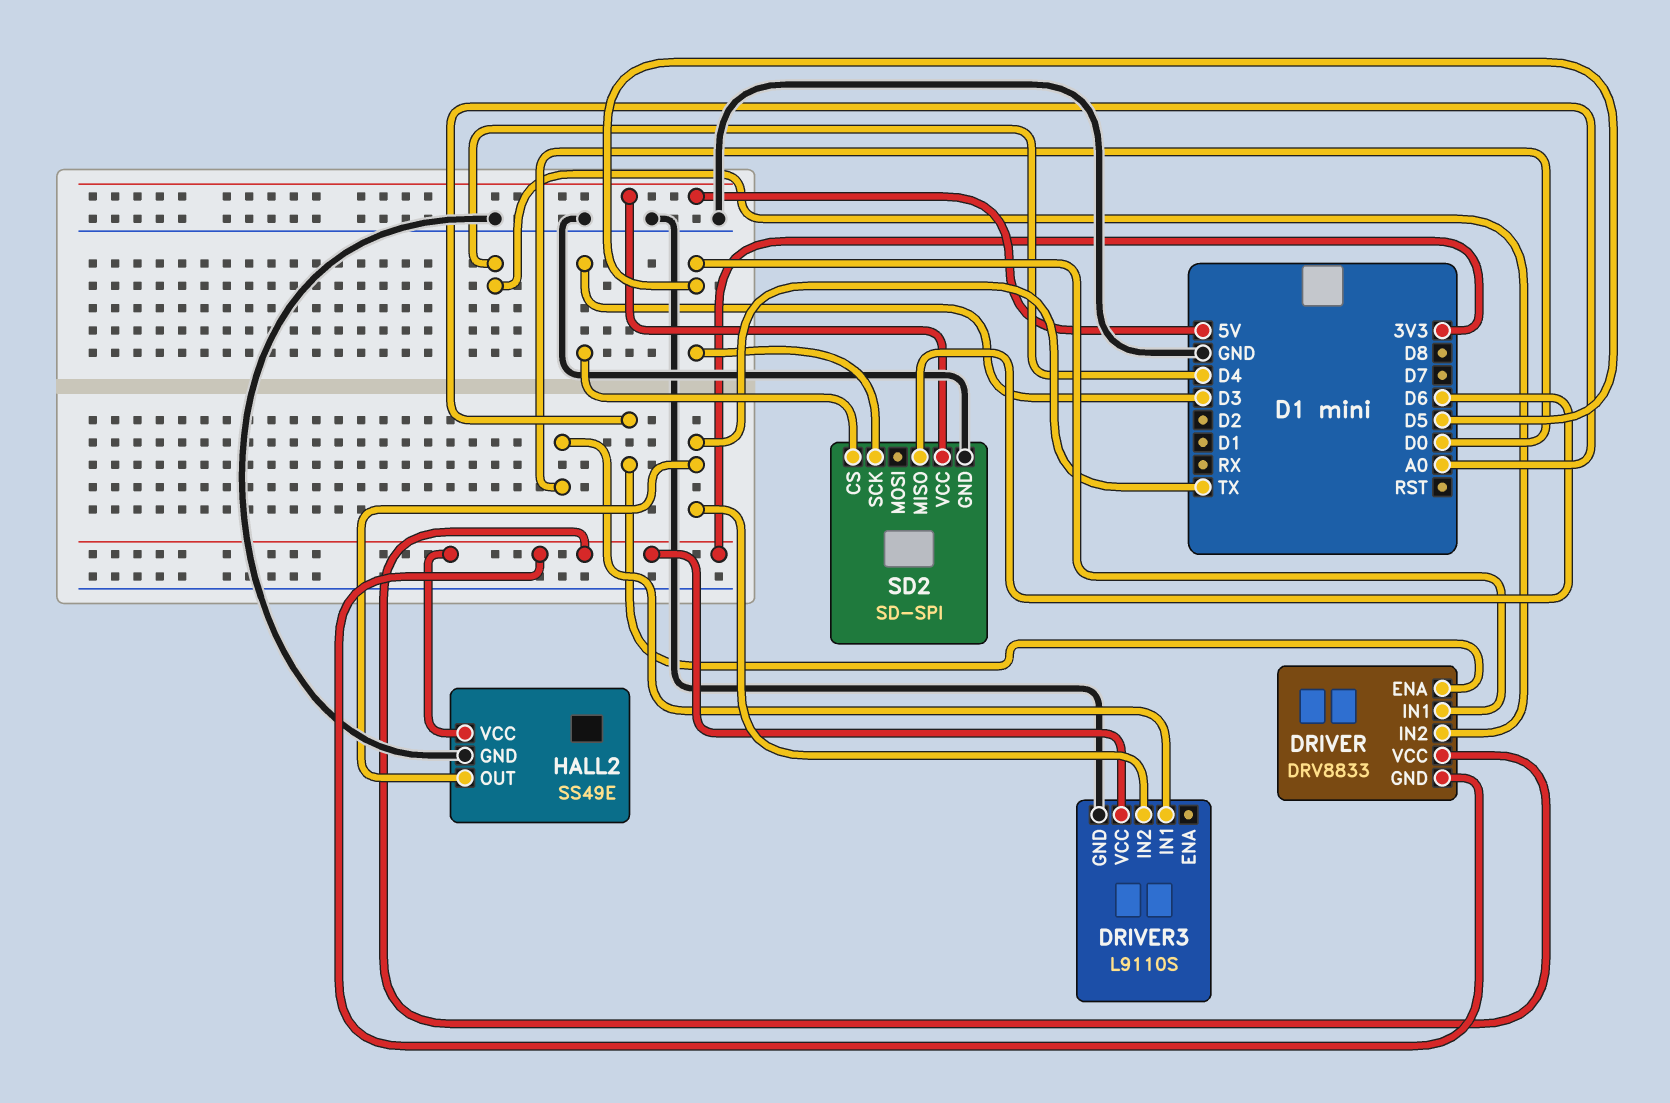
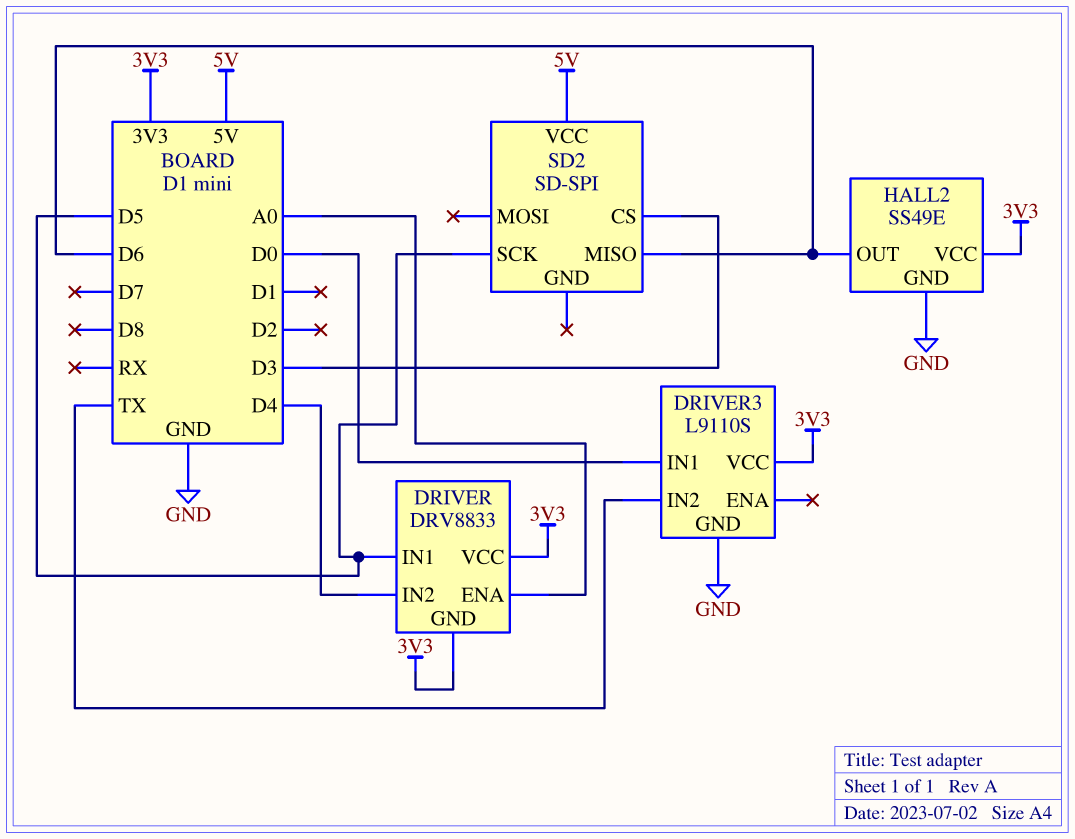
HALL2 pin OUT: TX -> D6
SD2 pin GND: GND -> none

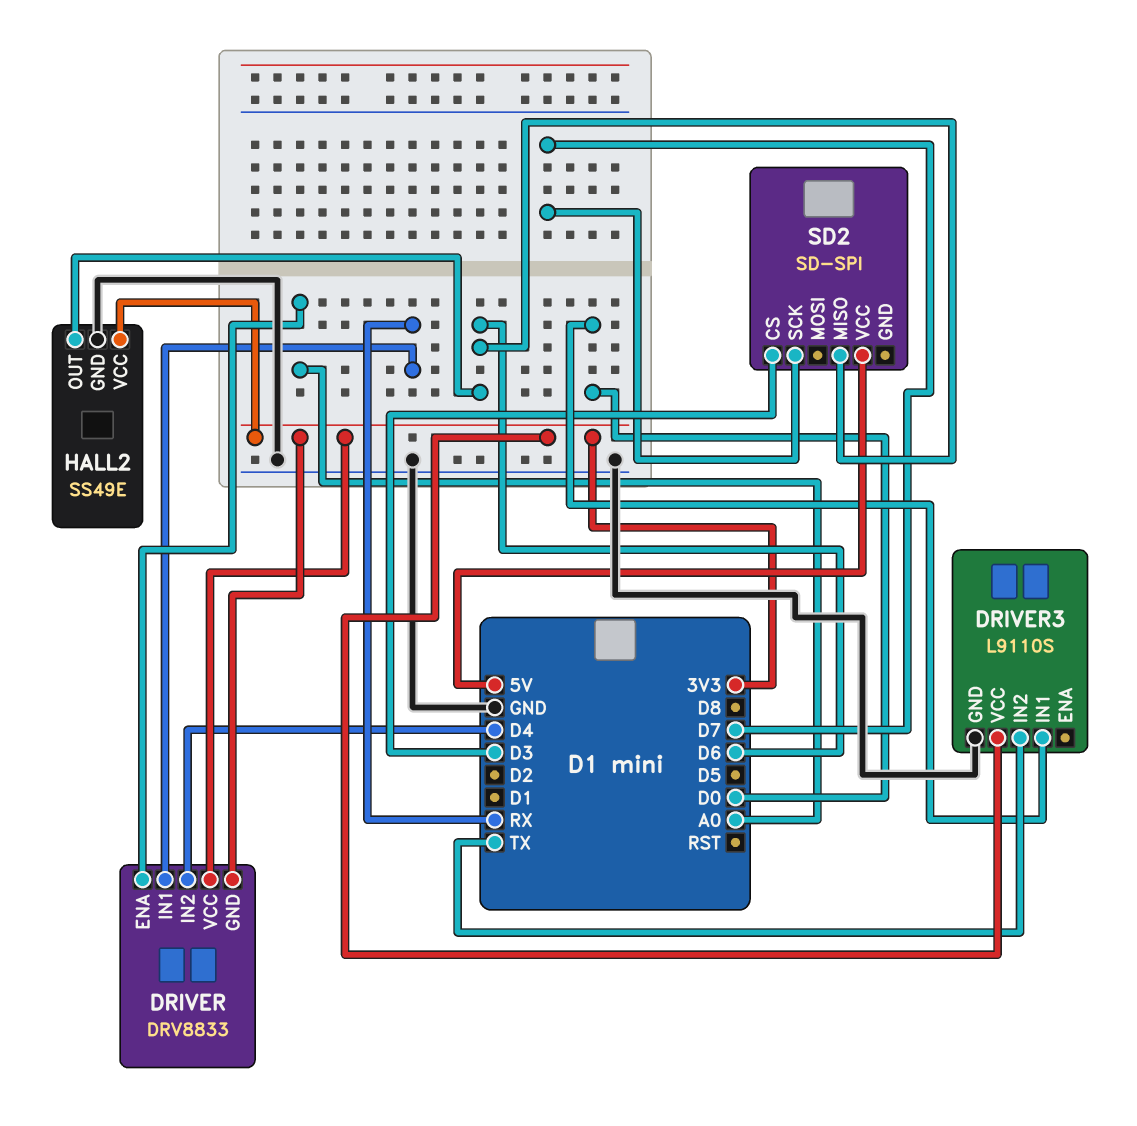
DRIVER pin IN1: D5 -> RX
SD2 pin SCK: D5 -> D7

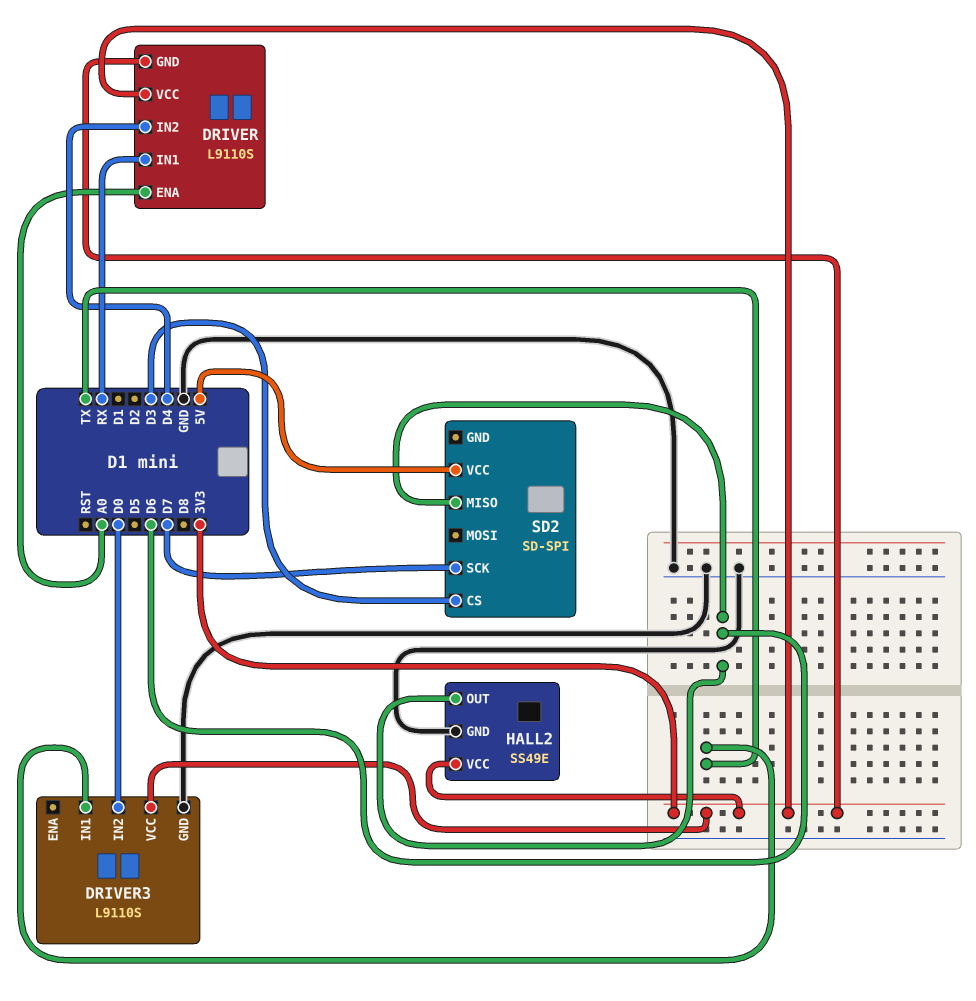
DRIVER: DRV8833 -> L9110S
DRIVER3 pin IN1: D0 -> TX
DRIVER3 pin IN2: TX -> D0

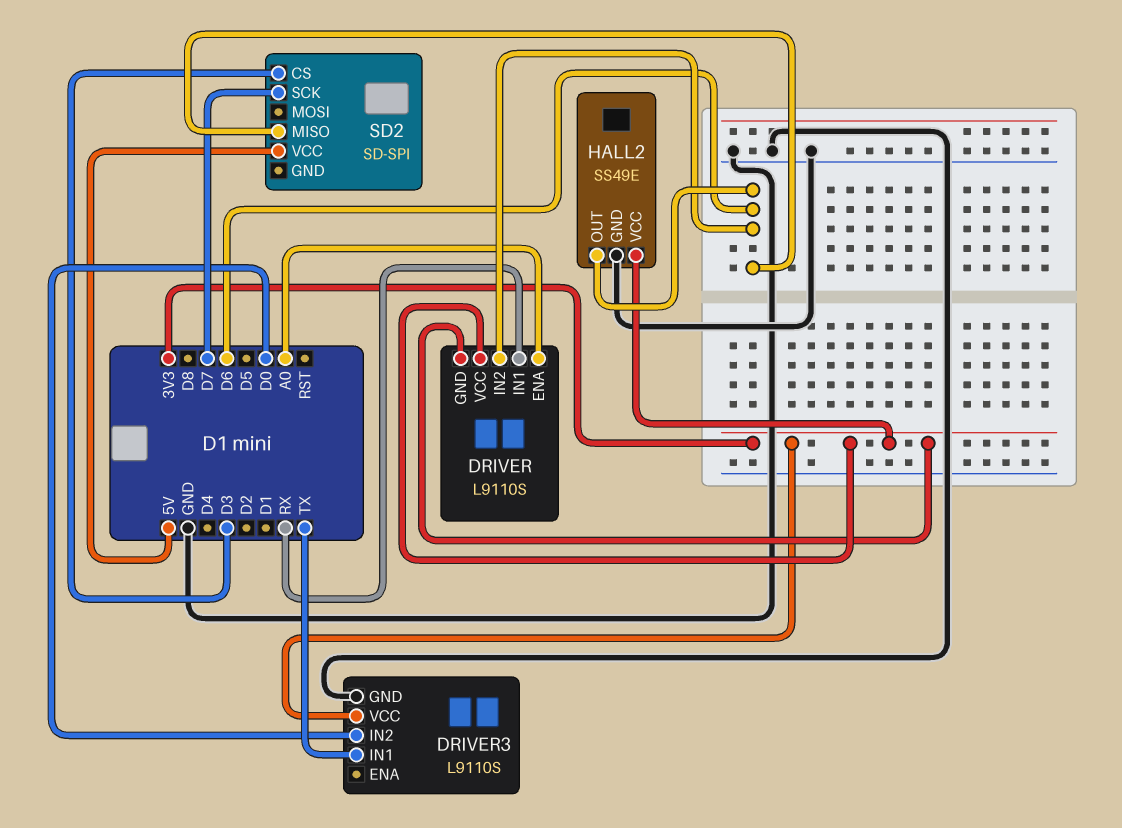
DRIVER pin IN2: D4 -> D6

